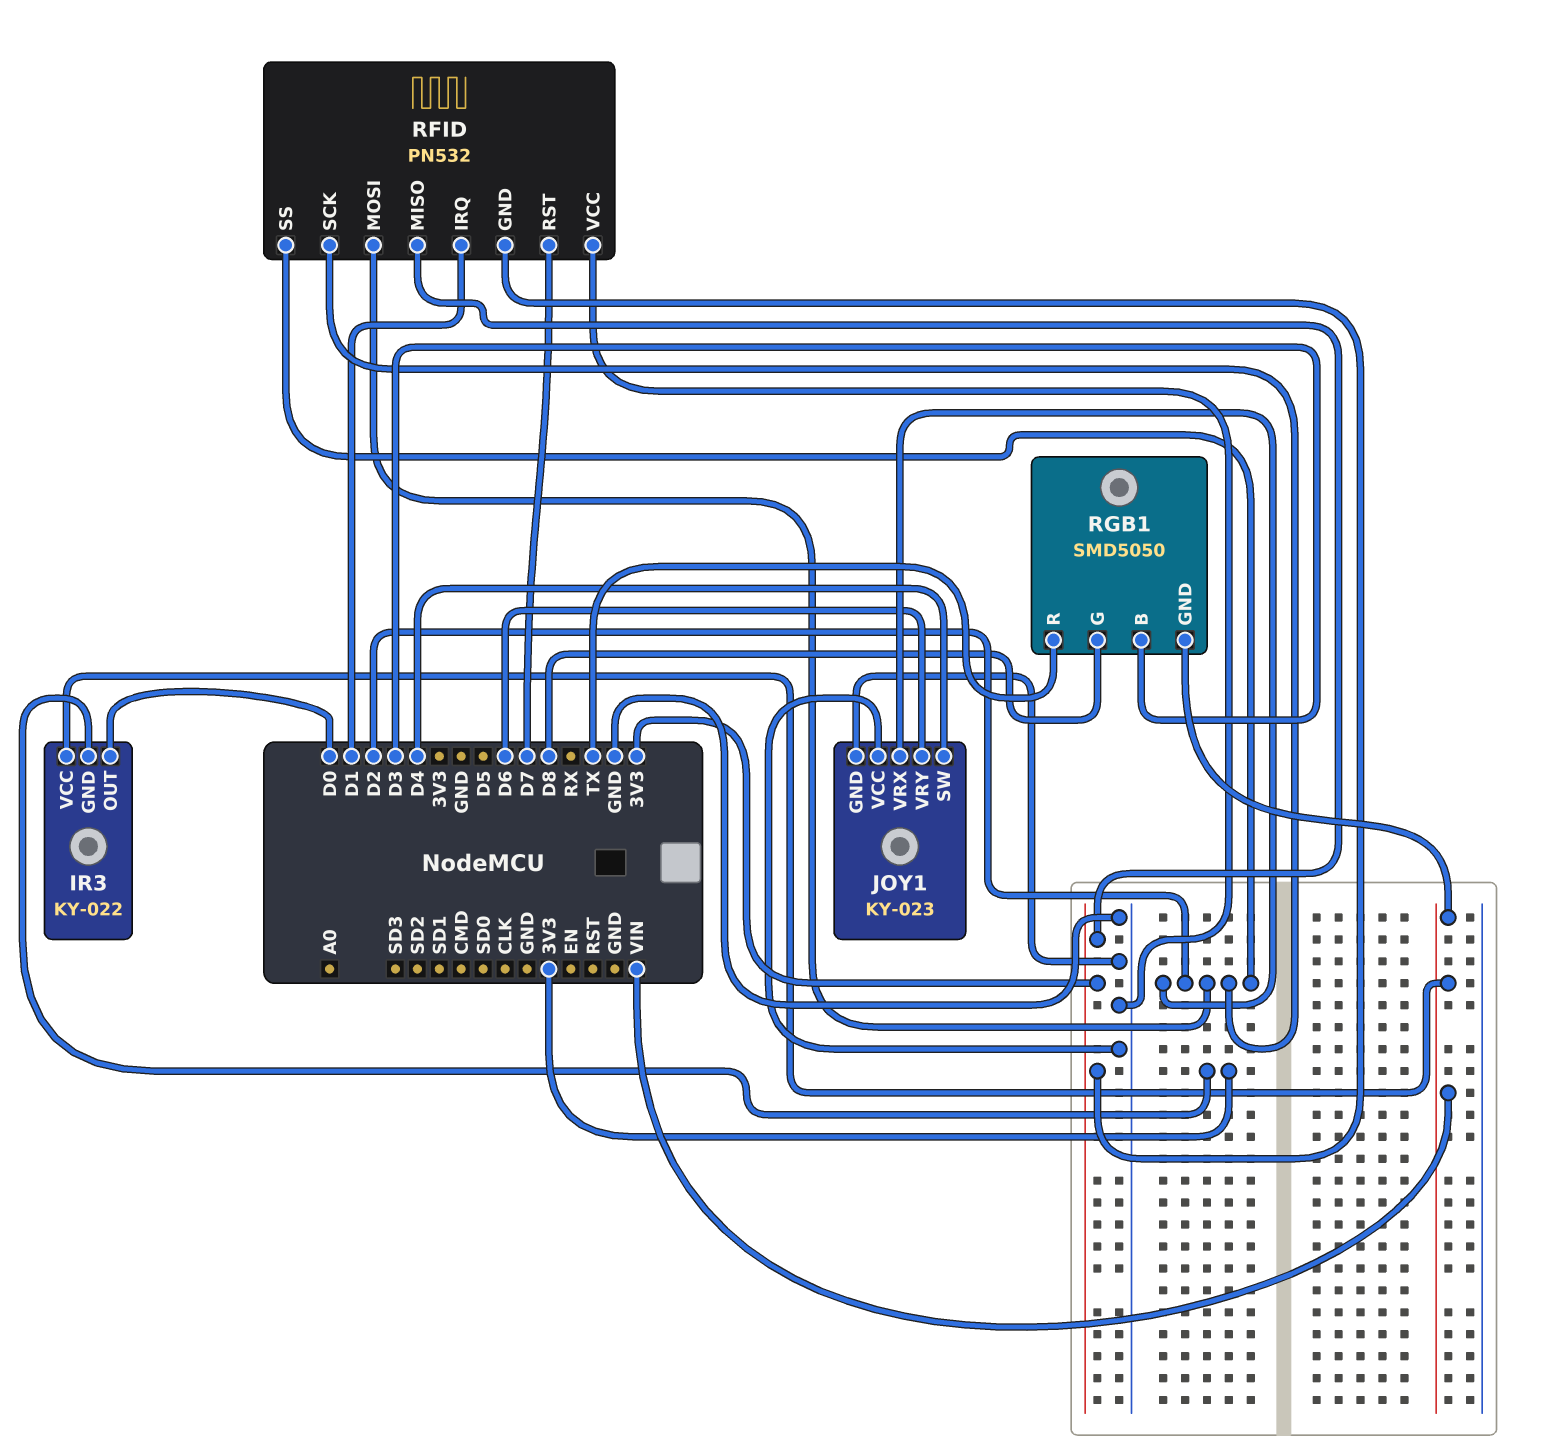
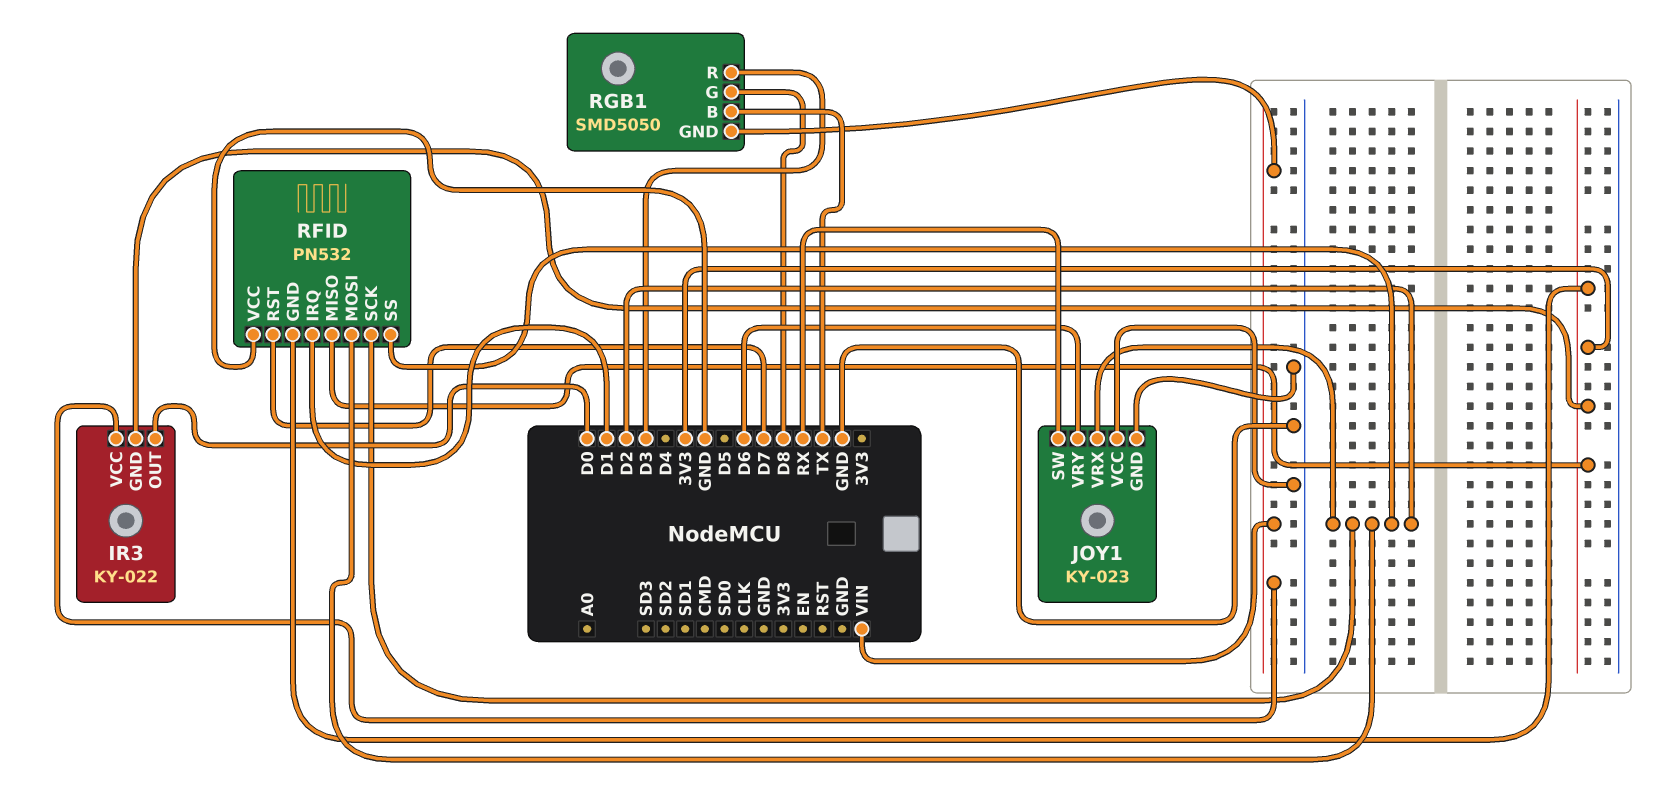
JOY1 pin SW: D4 -> RX
RGB1 pin B: D3 -> TX
RGB1 pin R: TX -> D3

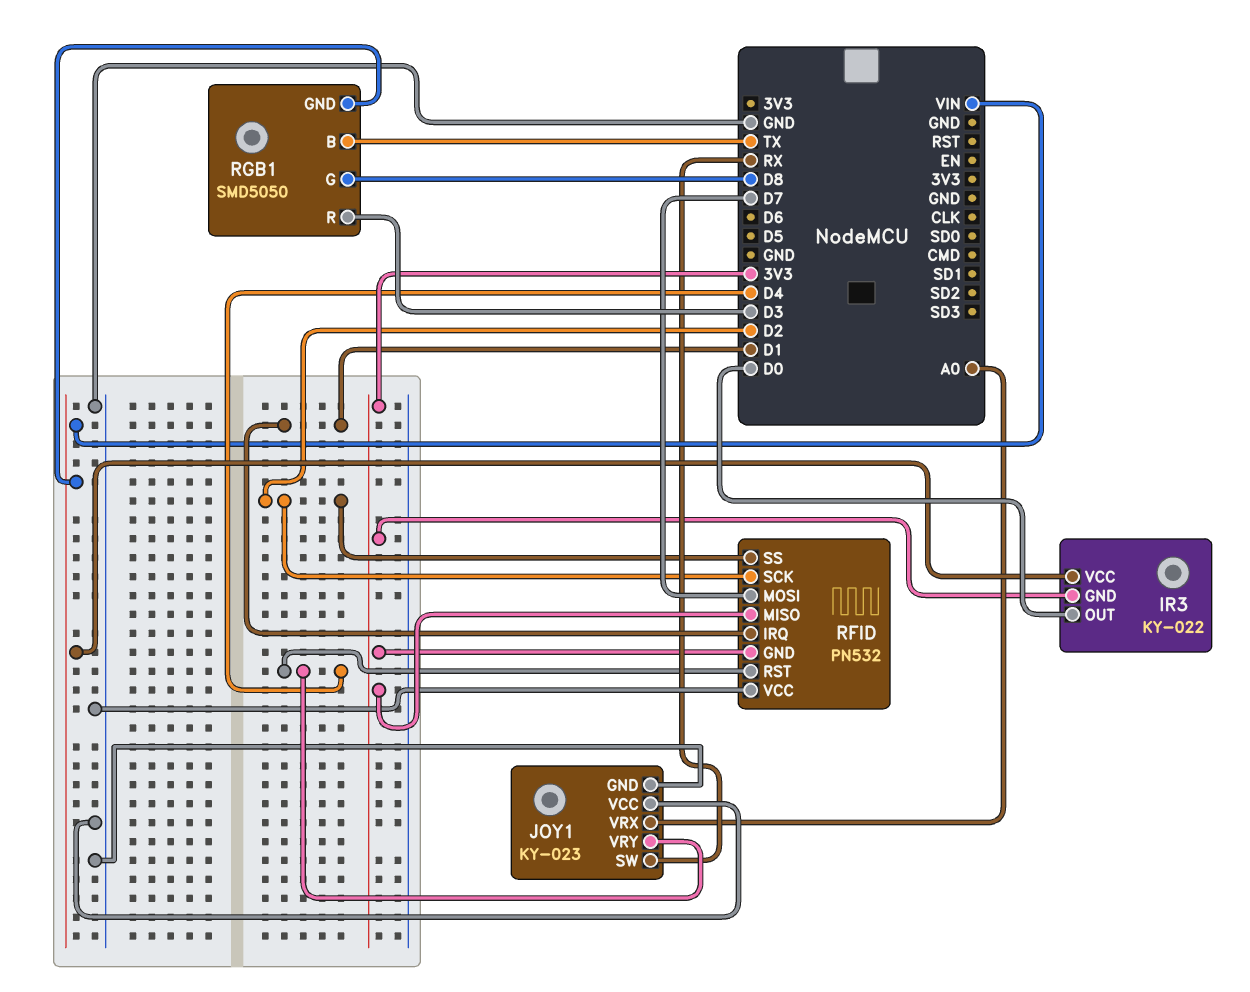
JOY1 pin VRX: D2 -> A0
JOY1 pin VRY: D6 -> D4
RFID pin MOSI: D2 -> D7
RFID pin RST: D7 -> D4

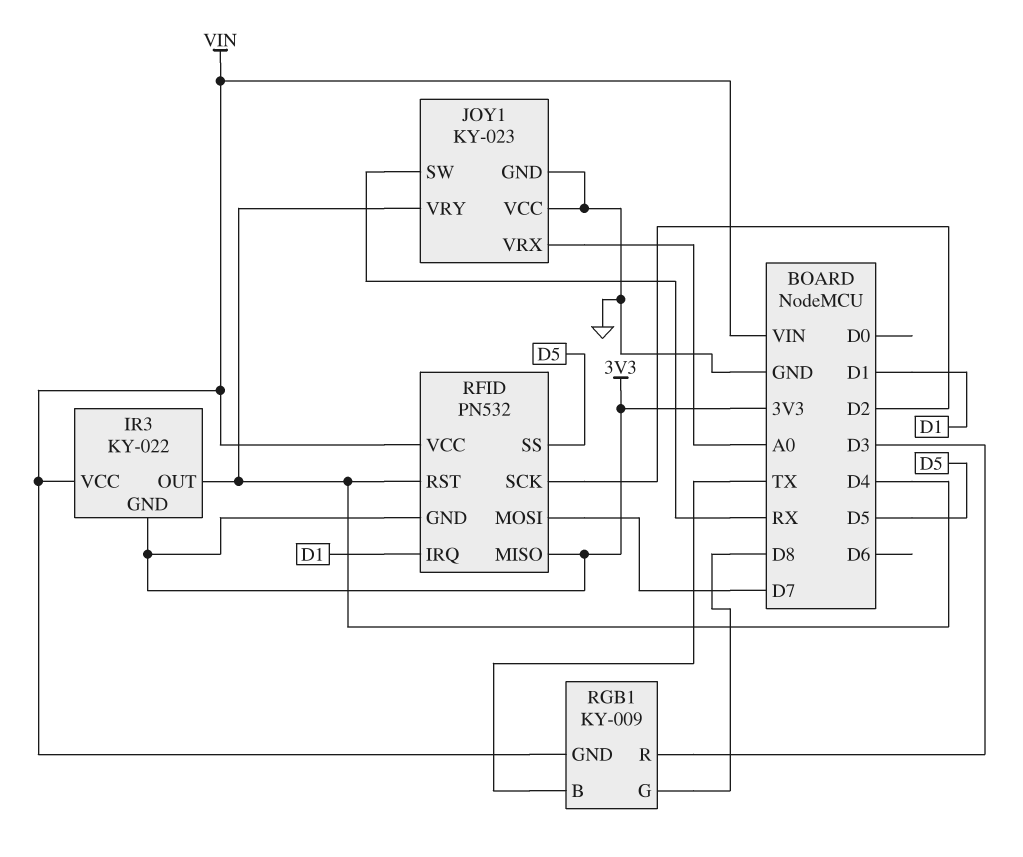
IR3 pin OUT: D0 -> D4
RFID pin SS: D2 -> D5
RFID pin VCC: GND -> VIN
RGB1: SMD5050 -> KY-009

